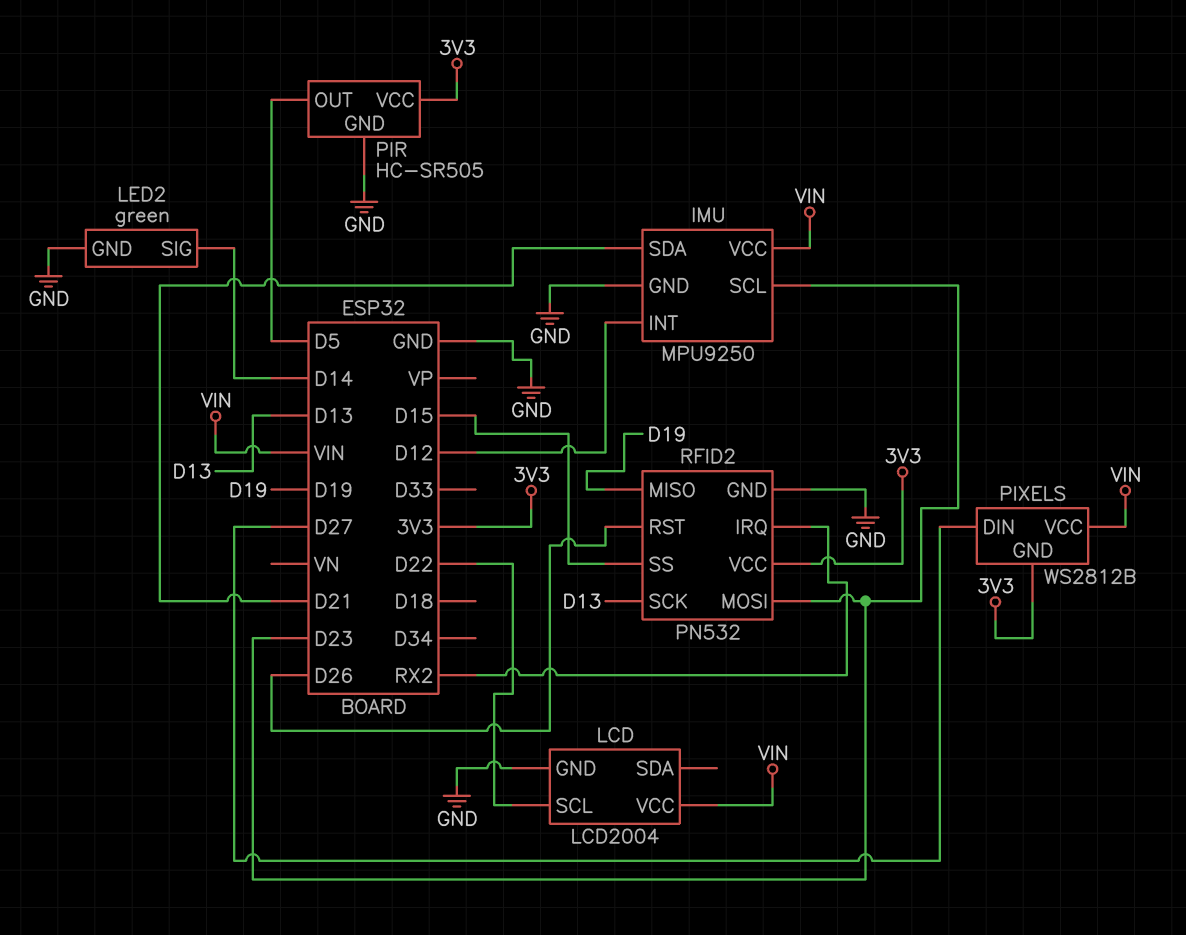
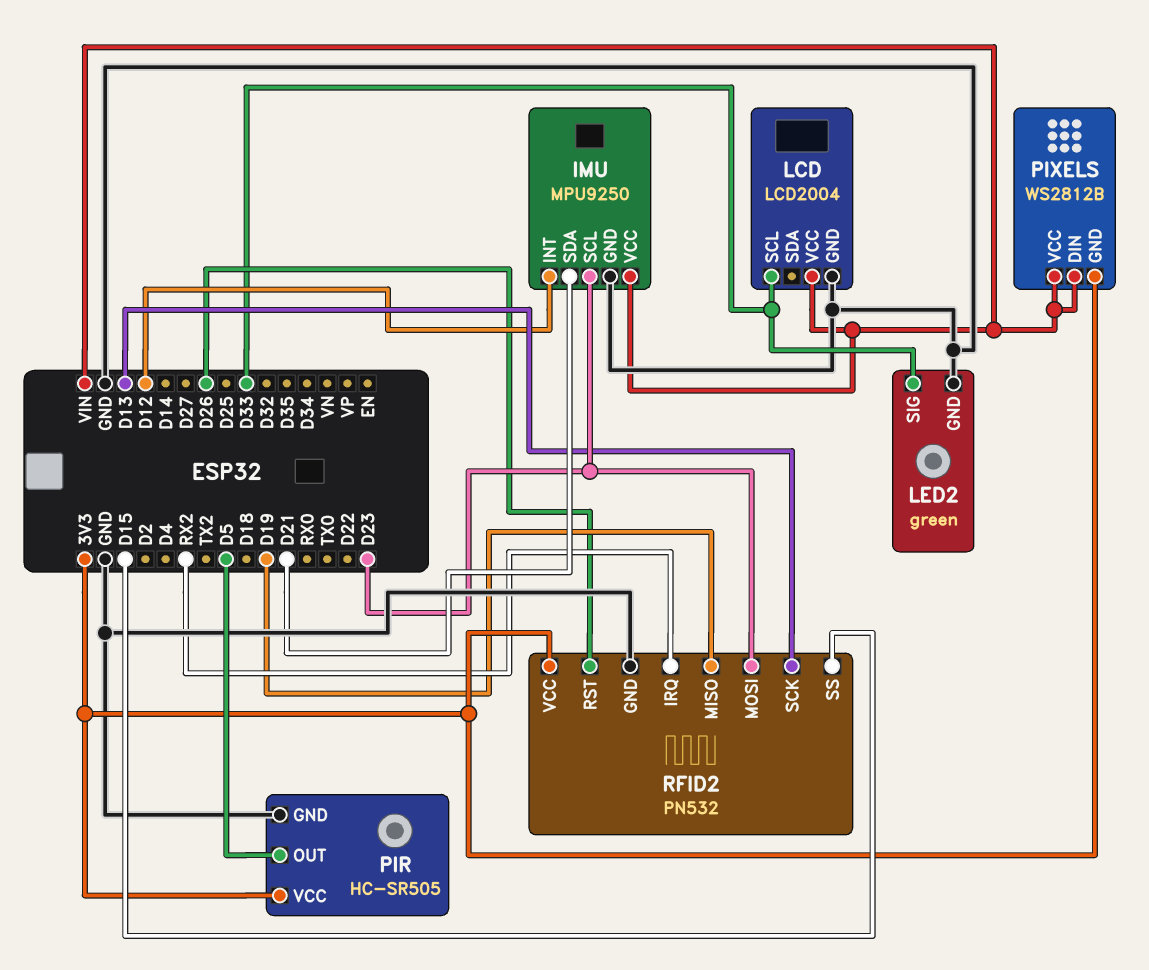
LCD pin SCL: D22 -> D33
LED2 pin SIG: D14 -> D33
PIXELS pin DIN: D27 -> VIN

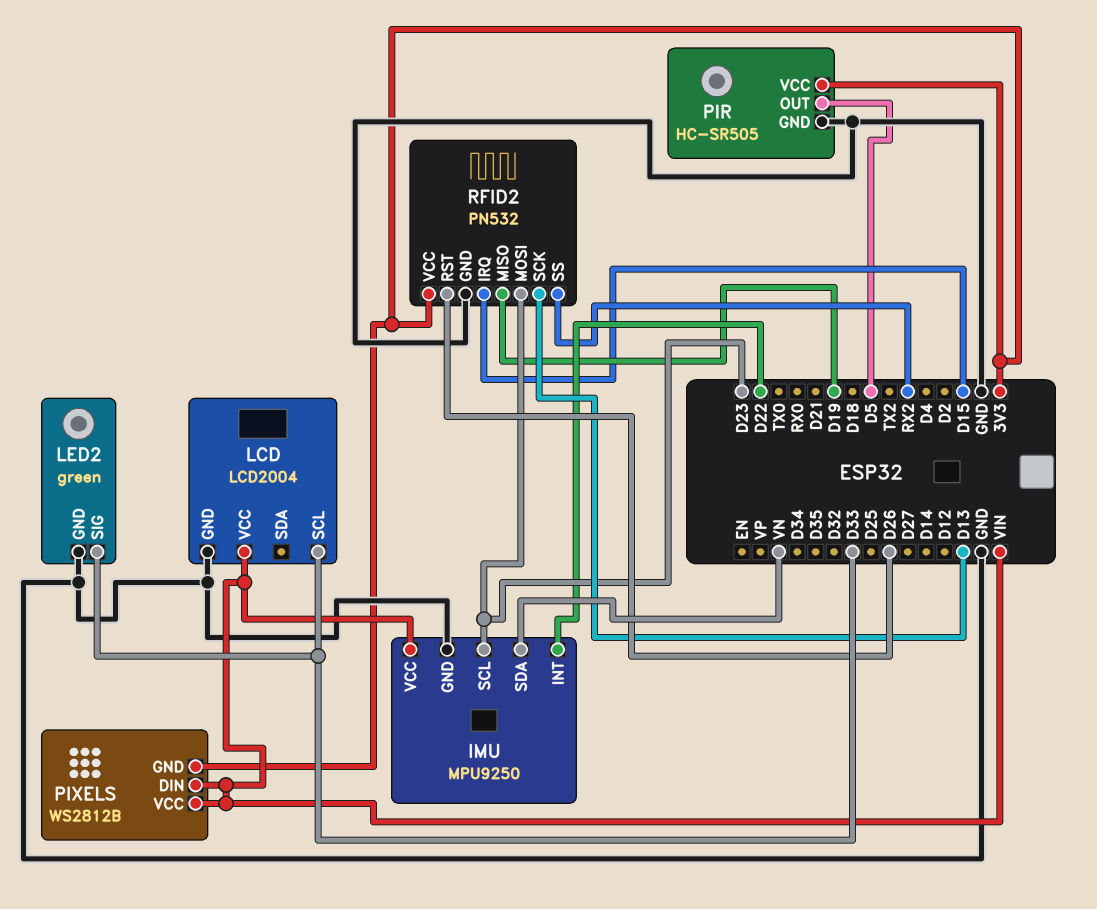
IMU pin INT: D12 -> D22
IMU pin SDA: D21 -> VN
RFID2 pin IRQ: RX2 -> D15
RFID2 pin SS: D15 -> RX2

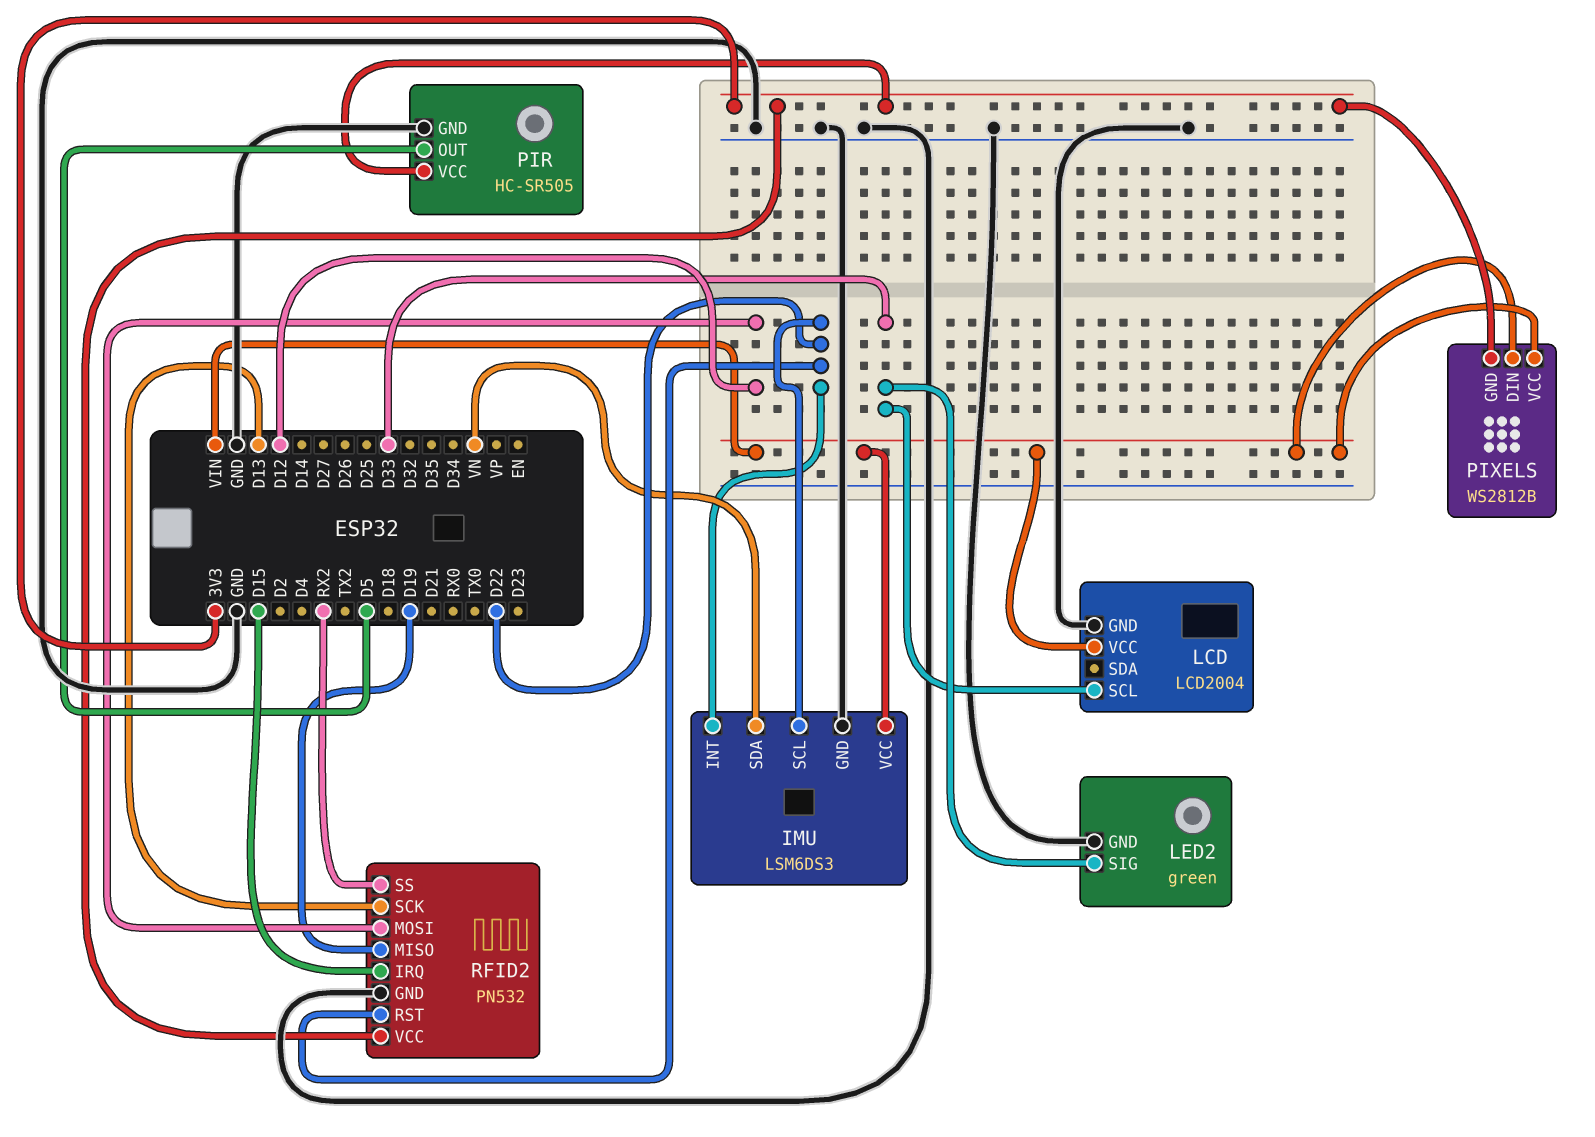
IMU: MPU9250 -> LSM6DS3
IMU pin SCL: D23 -> D22
RFID2 pin MOSI: D23 -> D12
RFID2 pin RST: D26 -> D22

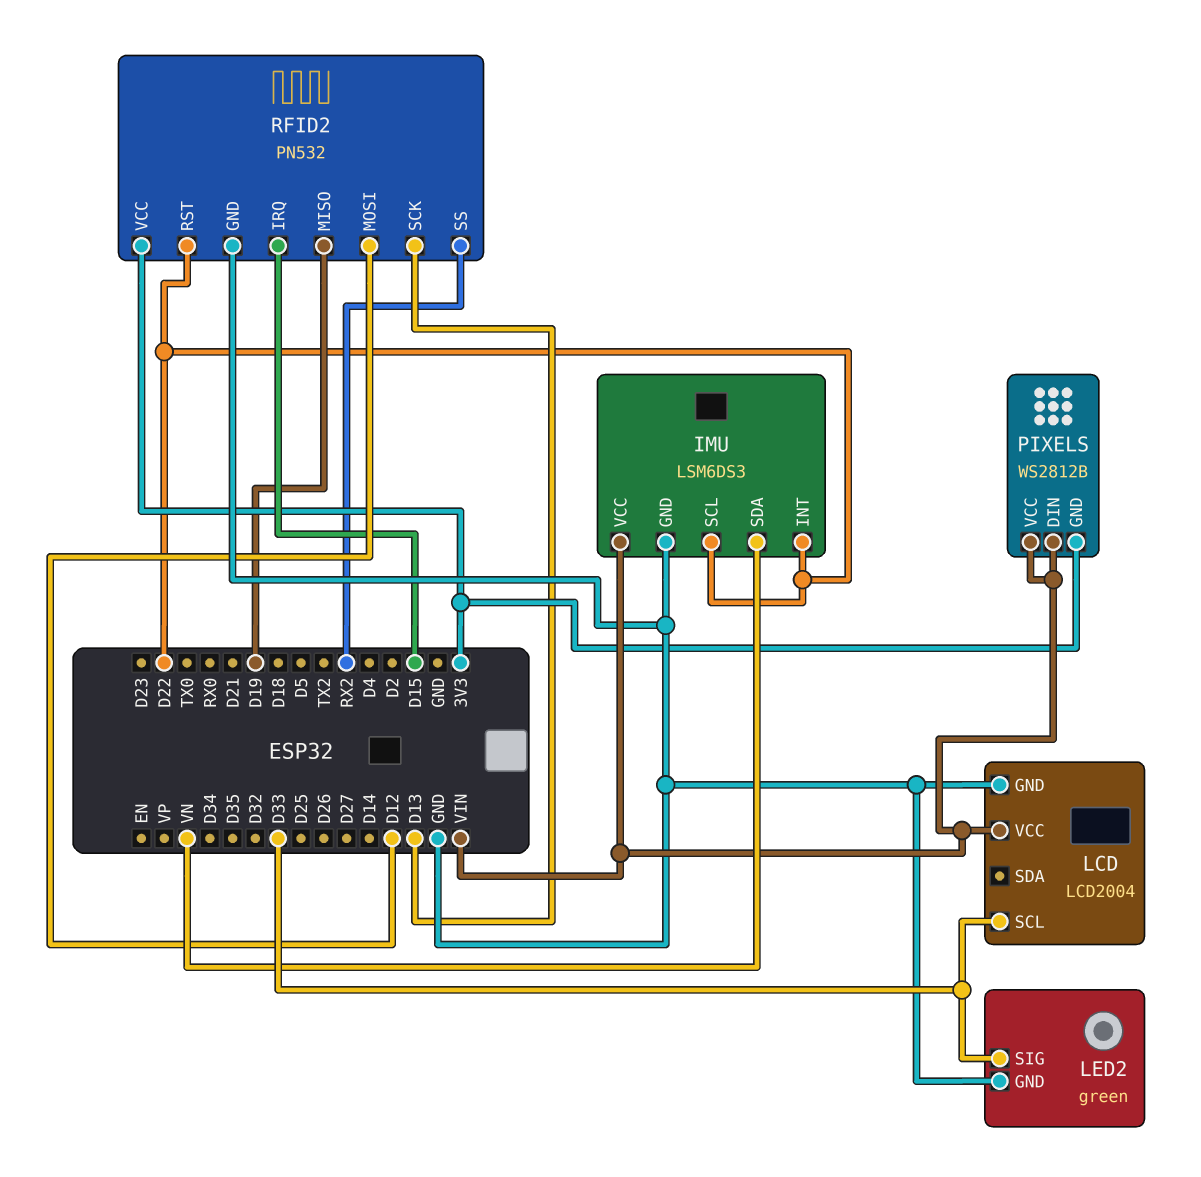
PIR: HC-SR505 -> none
PIR pin GND: GND -> none
PIR pin OUT: D5 -> none
PIR pin VCC: 3V3 -> none

